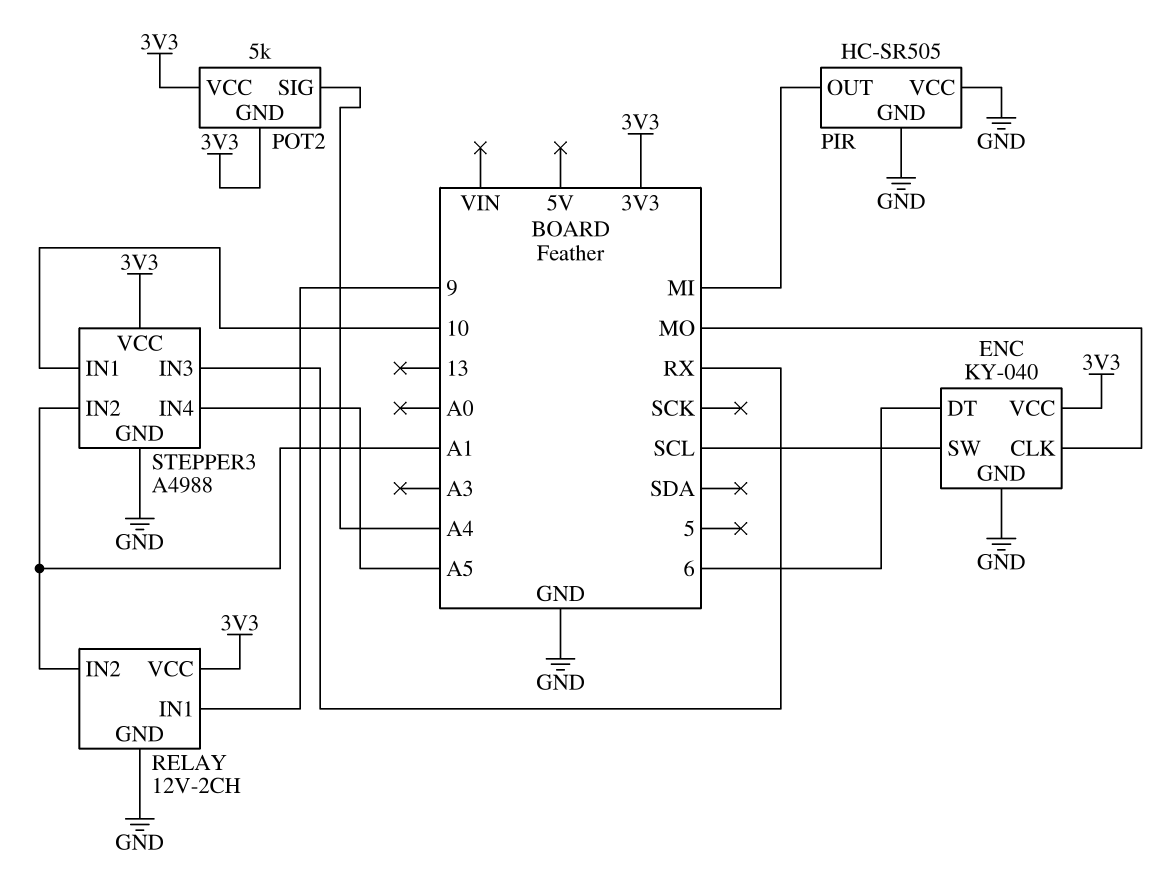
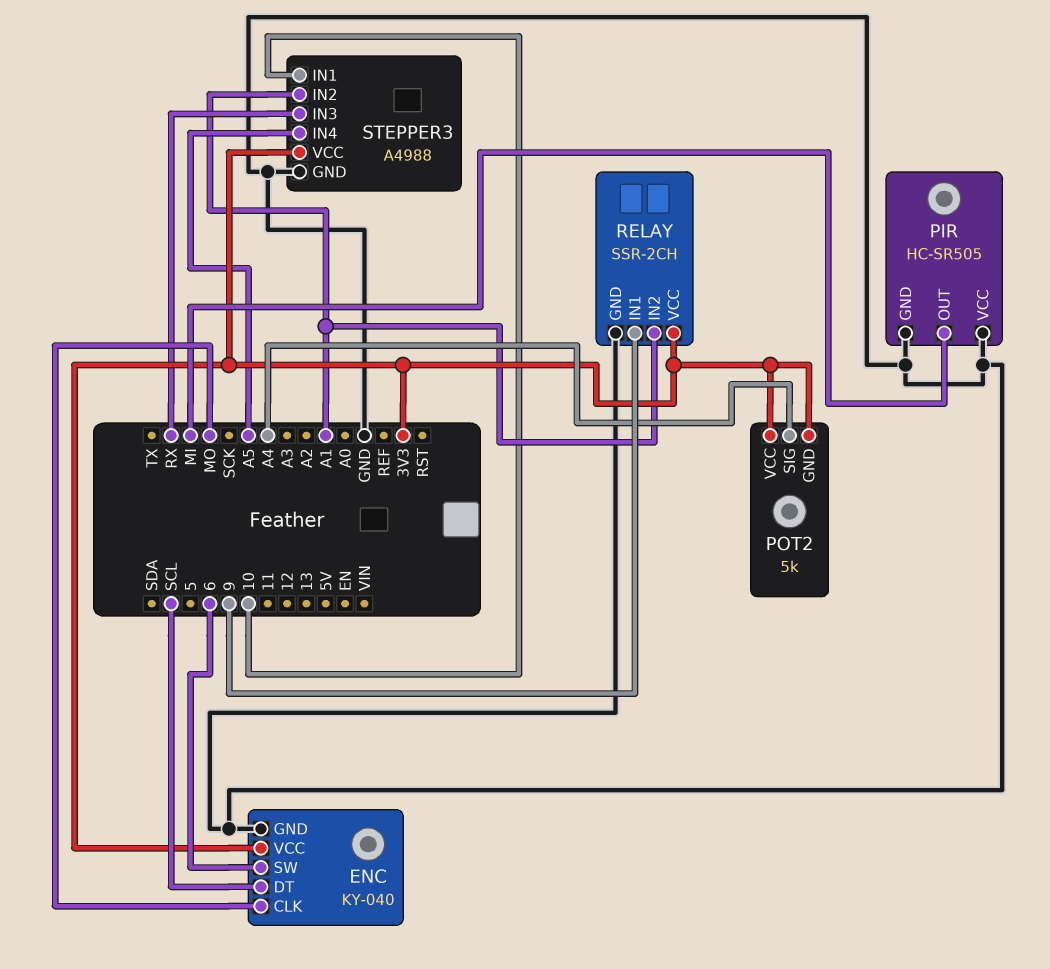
ENC pin DT: 6 -> SCL
ENC pin SW: SCL -> 6
RELAY: 12V-2CH -> SSR-2CH

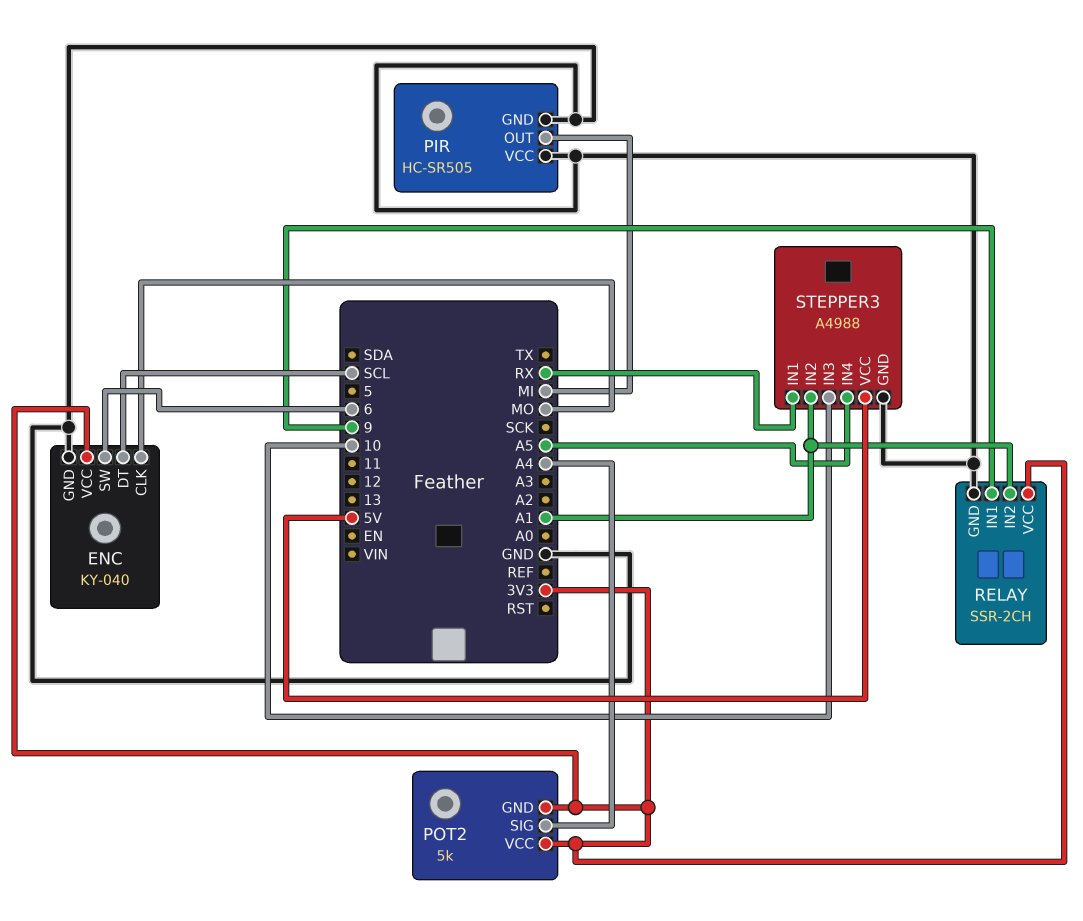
STEPPER3 pin IN1: 10 -> RX
STEPPER3 pin IN3: RX -> 10
STEPPER3 pin VCC: 3V3 -> 5V

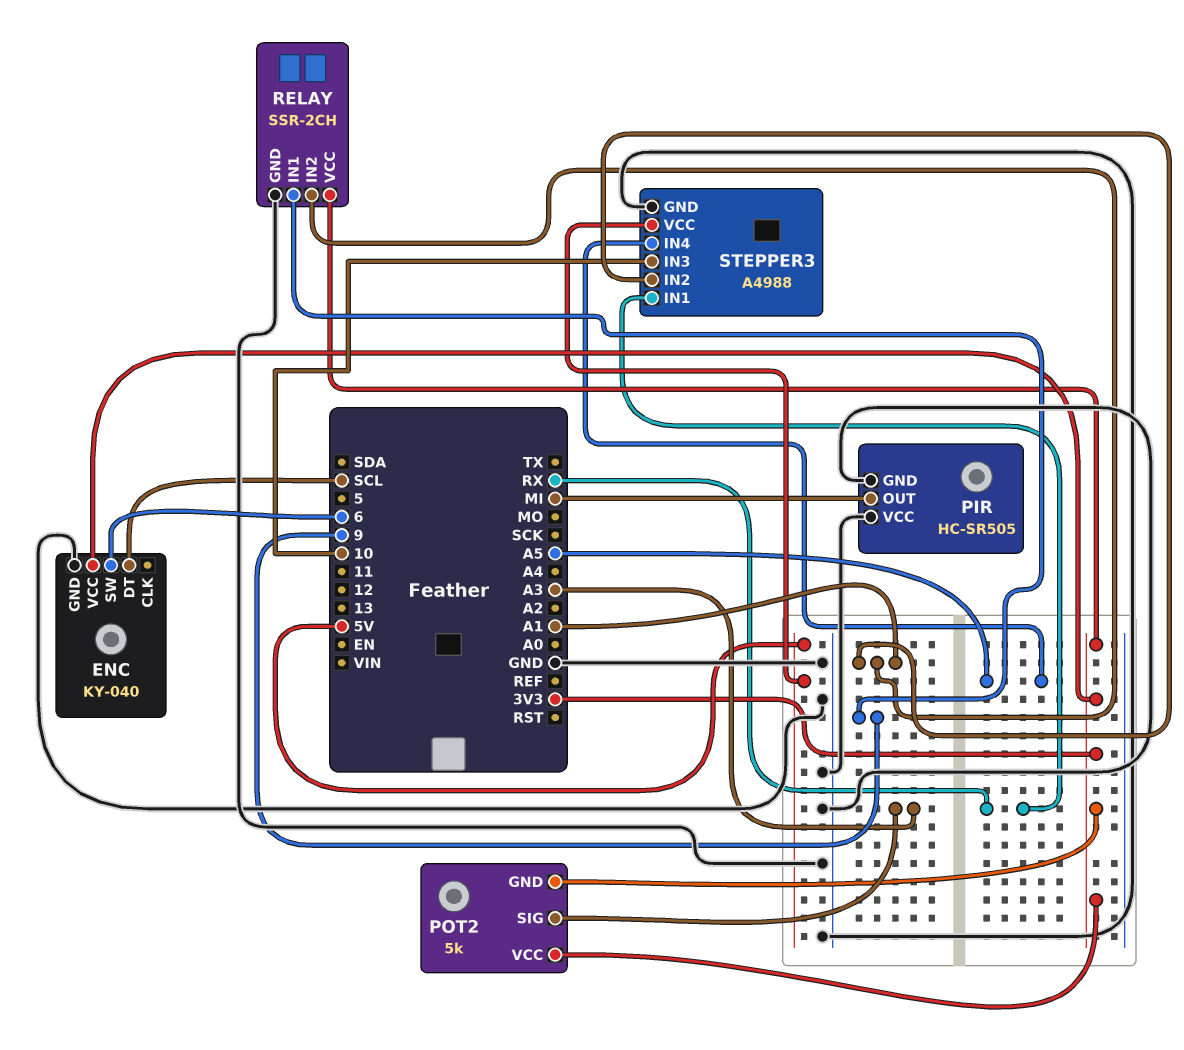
ENC pin CLK: MO -> none
POT2 pin SIG: A4 -> A3

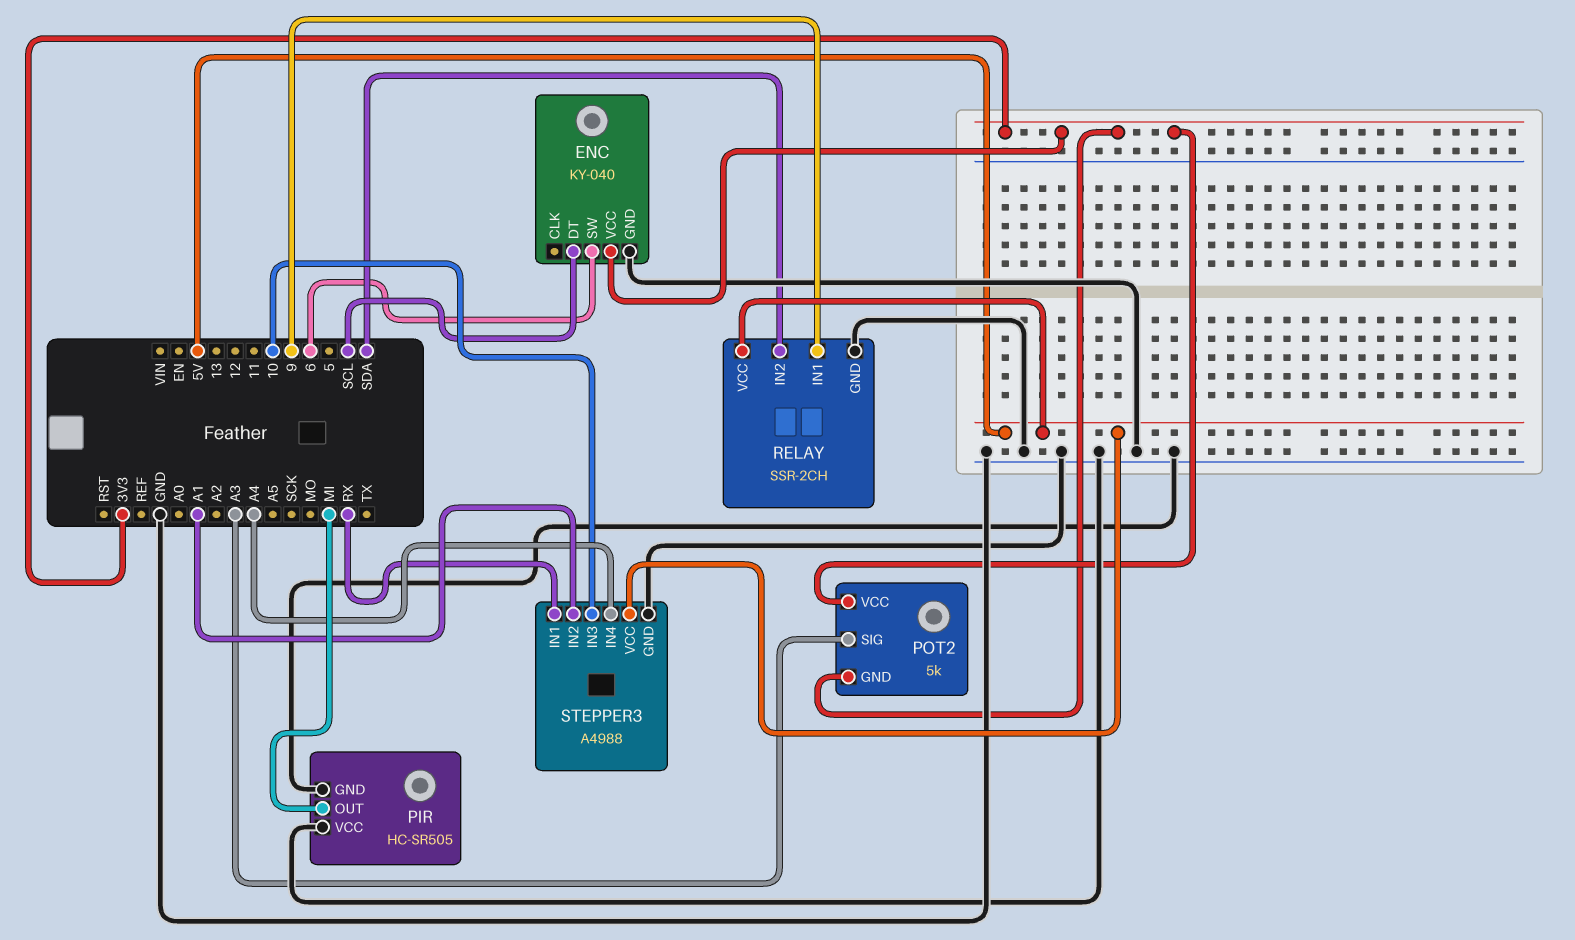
RELAY pin IN2: A1 -> SDA
RELAY pin VCC: 3V3 -> 5V
STEPPER3 pin IN4: A5 -> A4

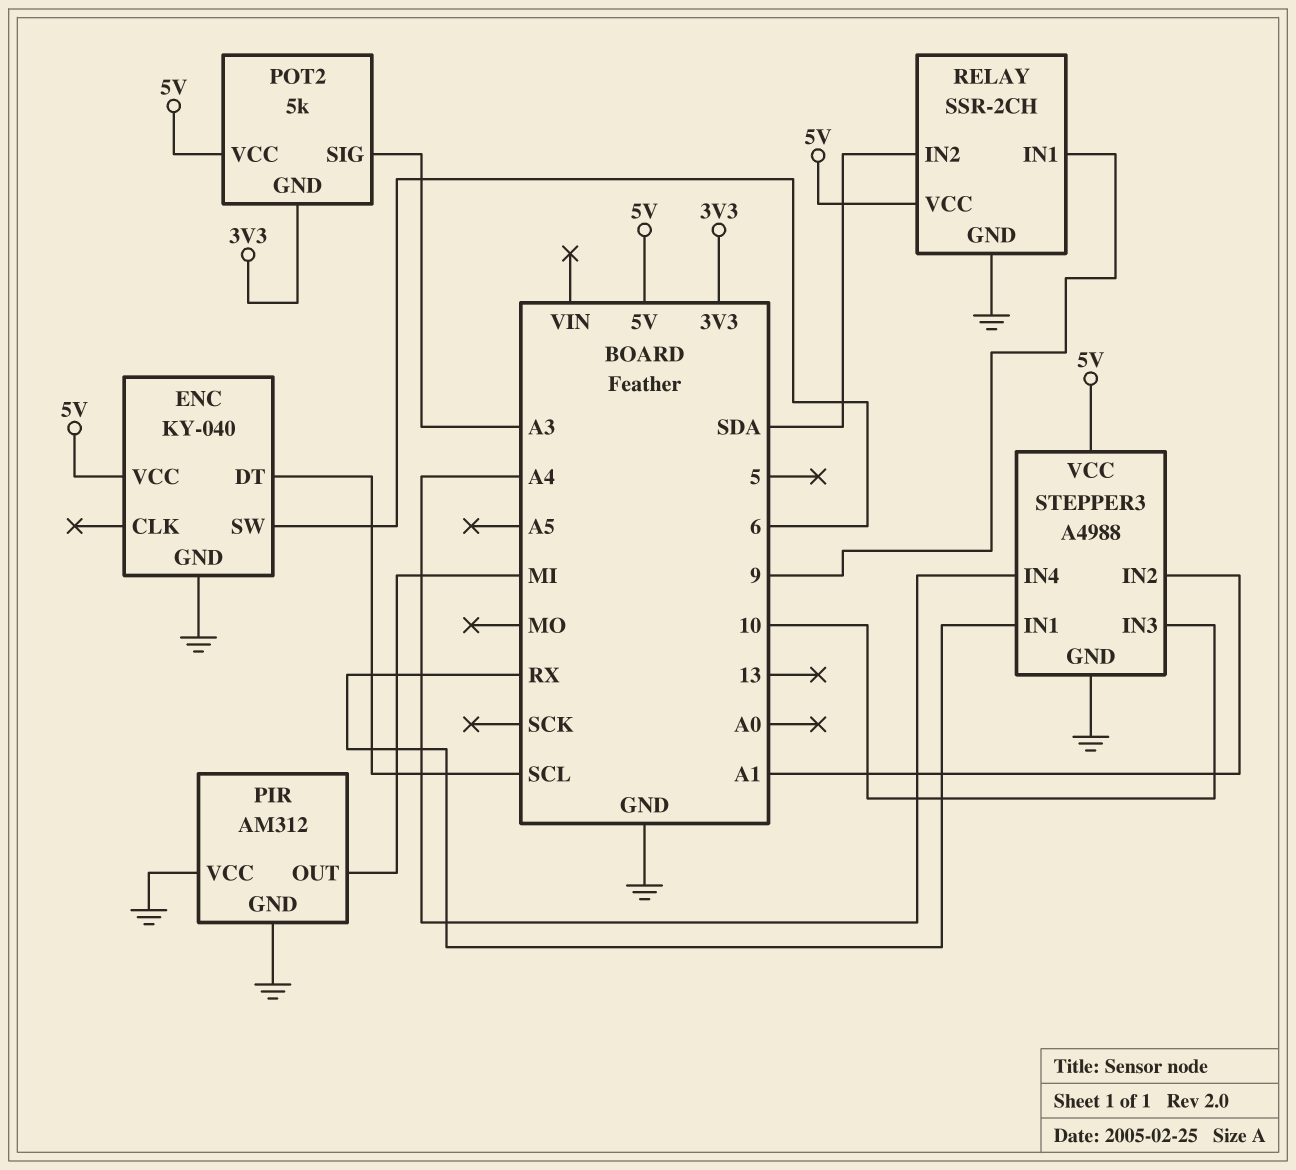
ENC pin VCC: 3V3 -> 5V
PIR: HC-SR505 -> AM312
POT2 pin VCC: 3V3 -> 5V

